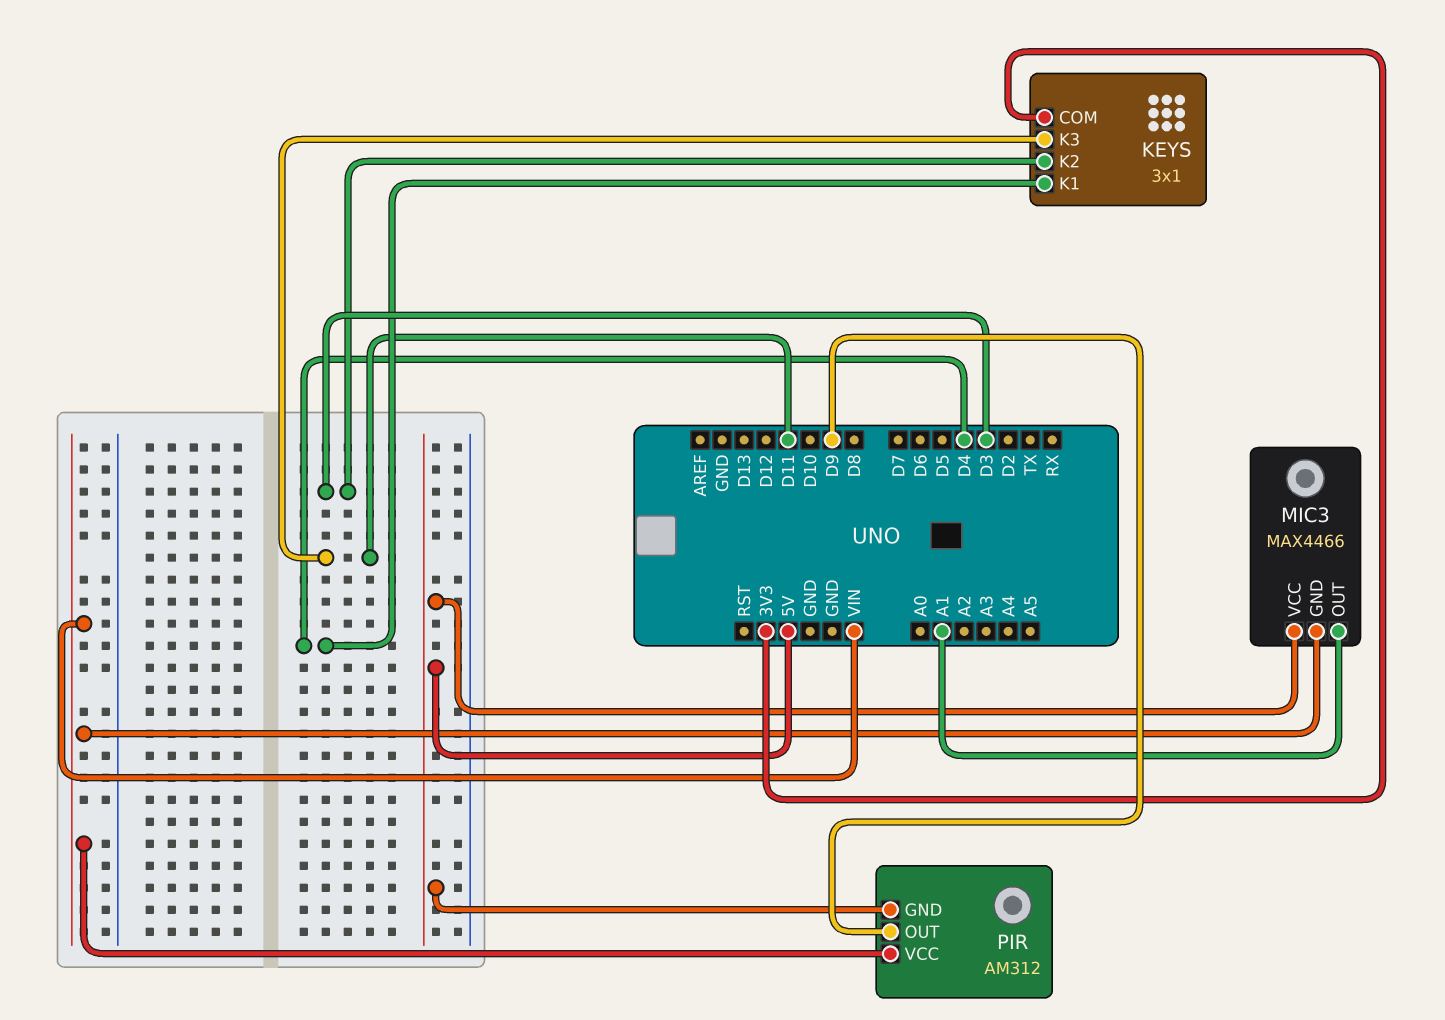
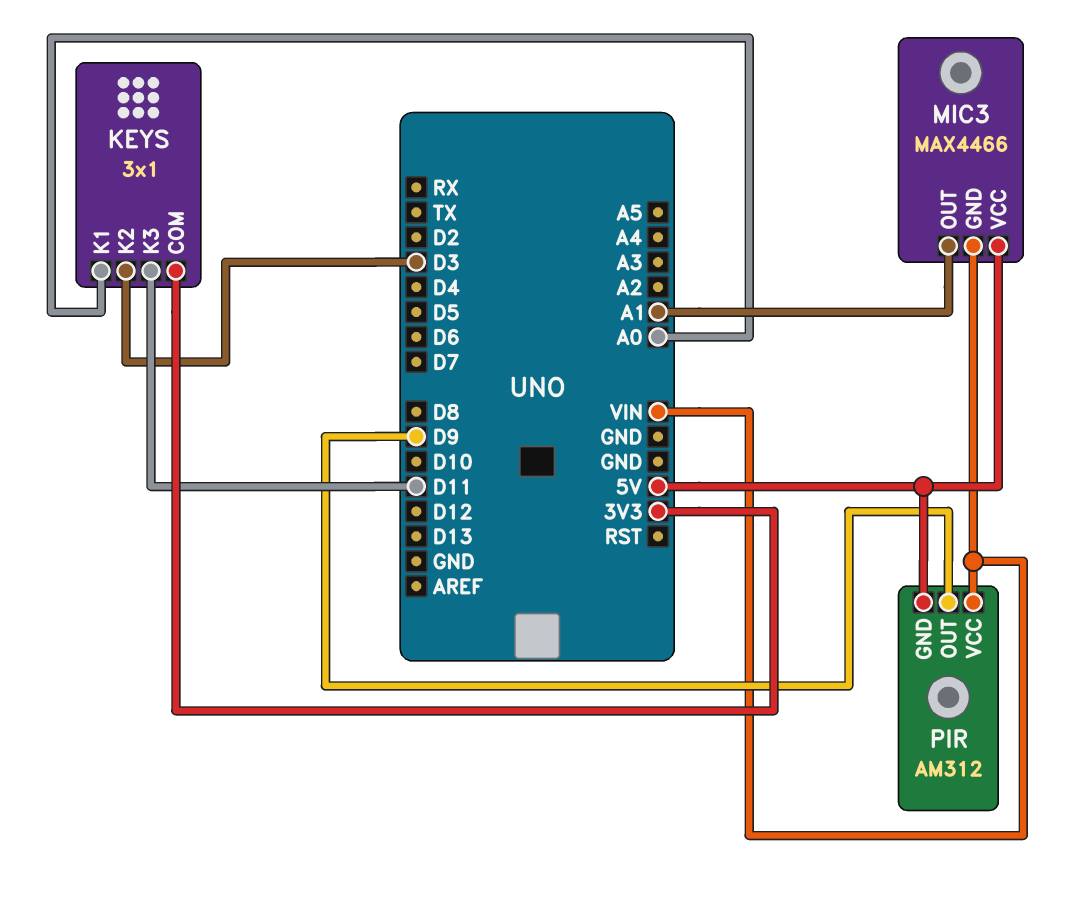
KEYS pin K1: D4 -> A0

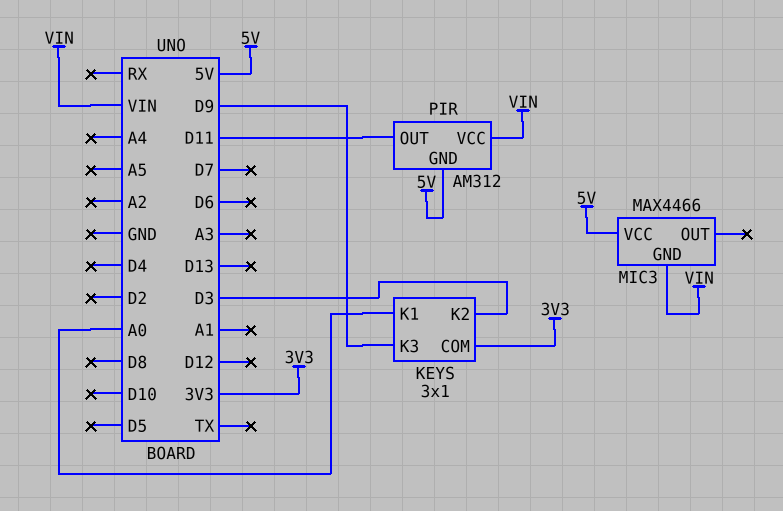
KEYS pin K3: D11 -> D9
MIC3 pin OUT: A1 -> none
PIR pin OUT: D9 -> D11

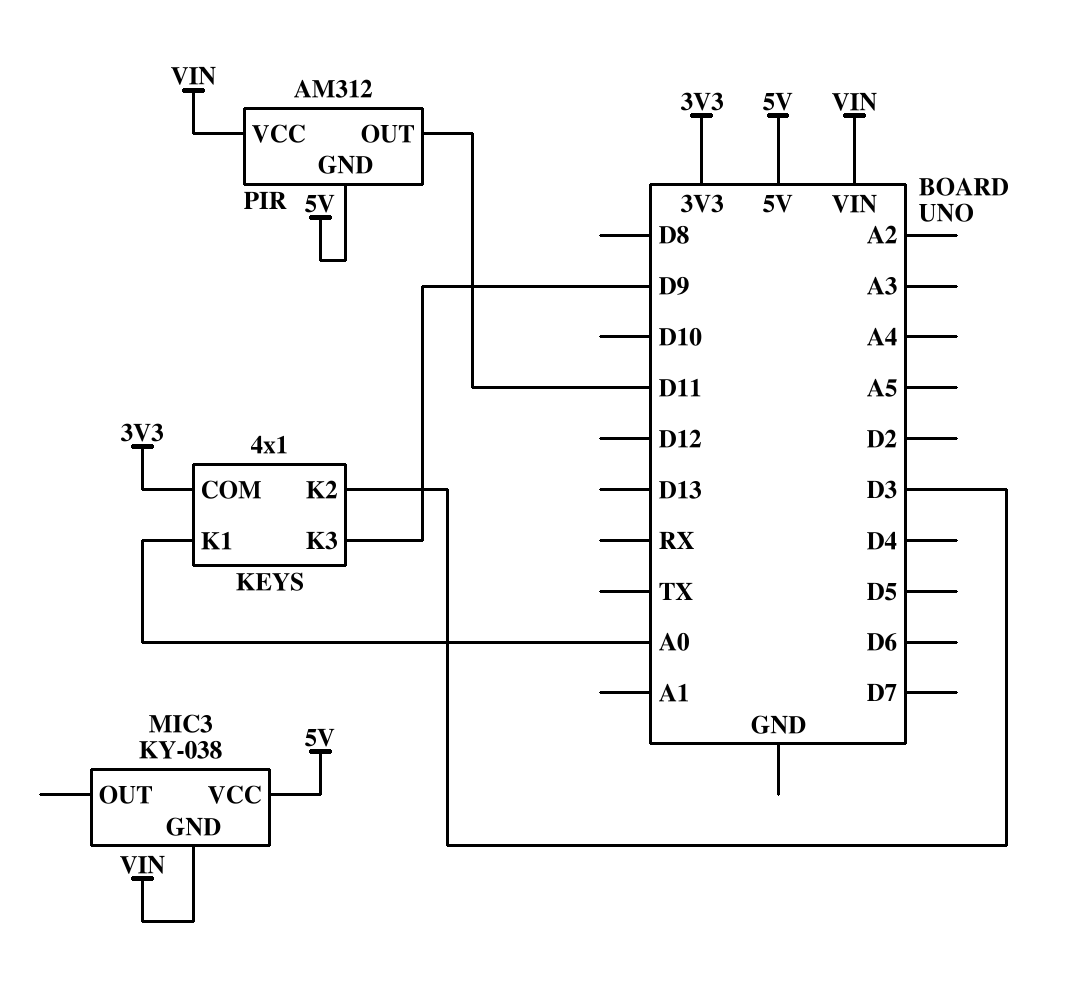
KEYS: 3x1 -> 4x1
MIC3: MAX4466 -> KY-038

